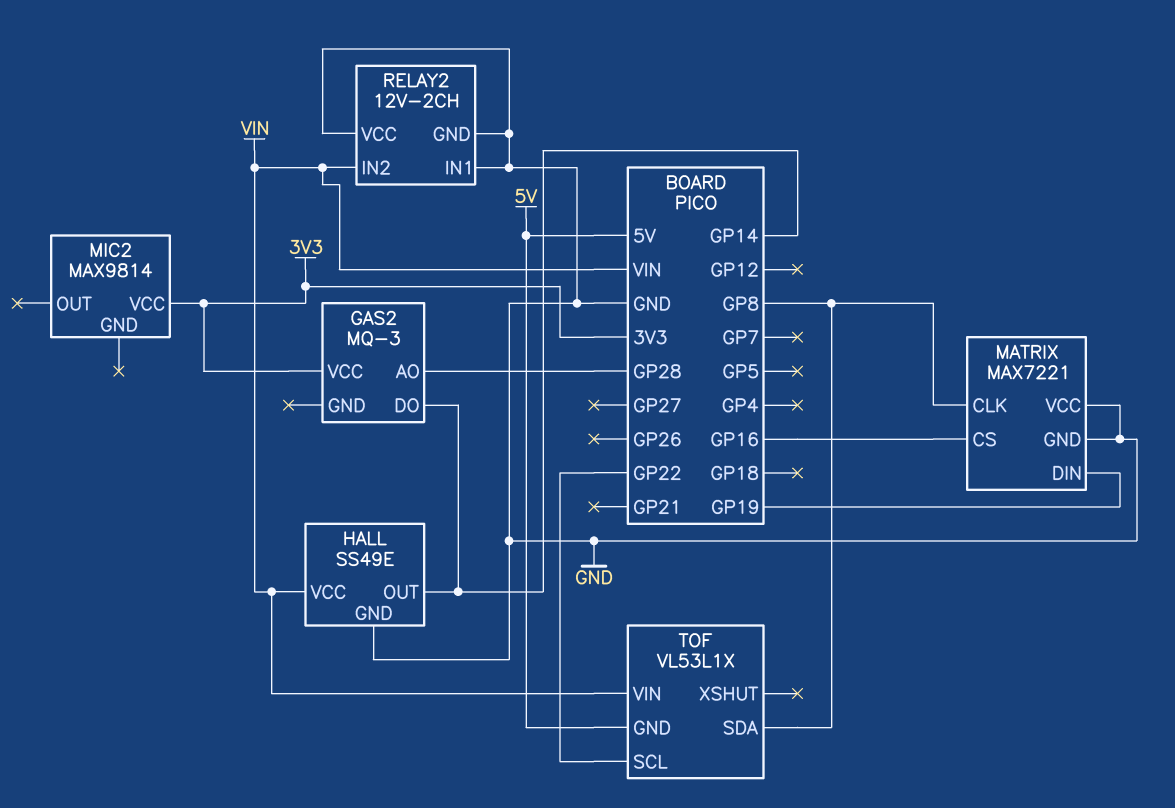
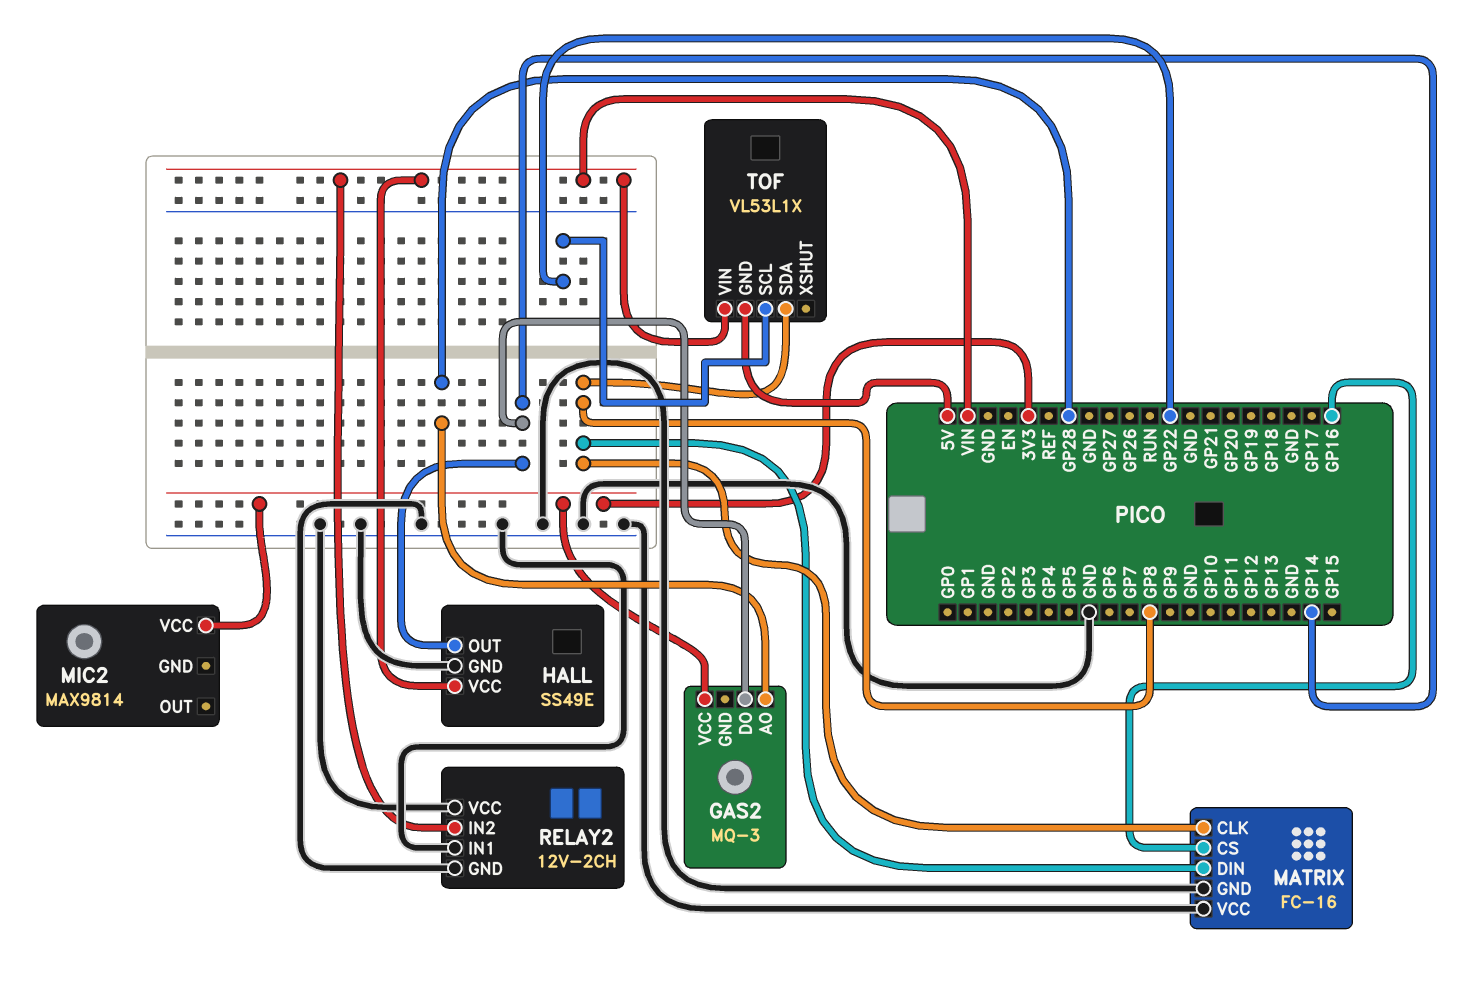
MATRIX: MAX7221 -> FC-16
MATRIX pin DIN: GP19 -> GP8

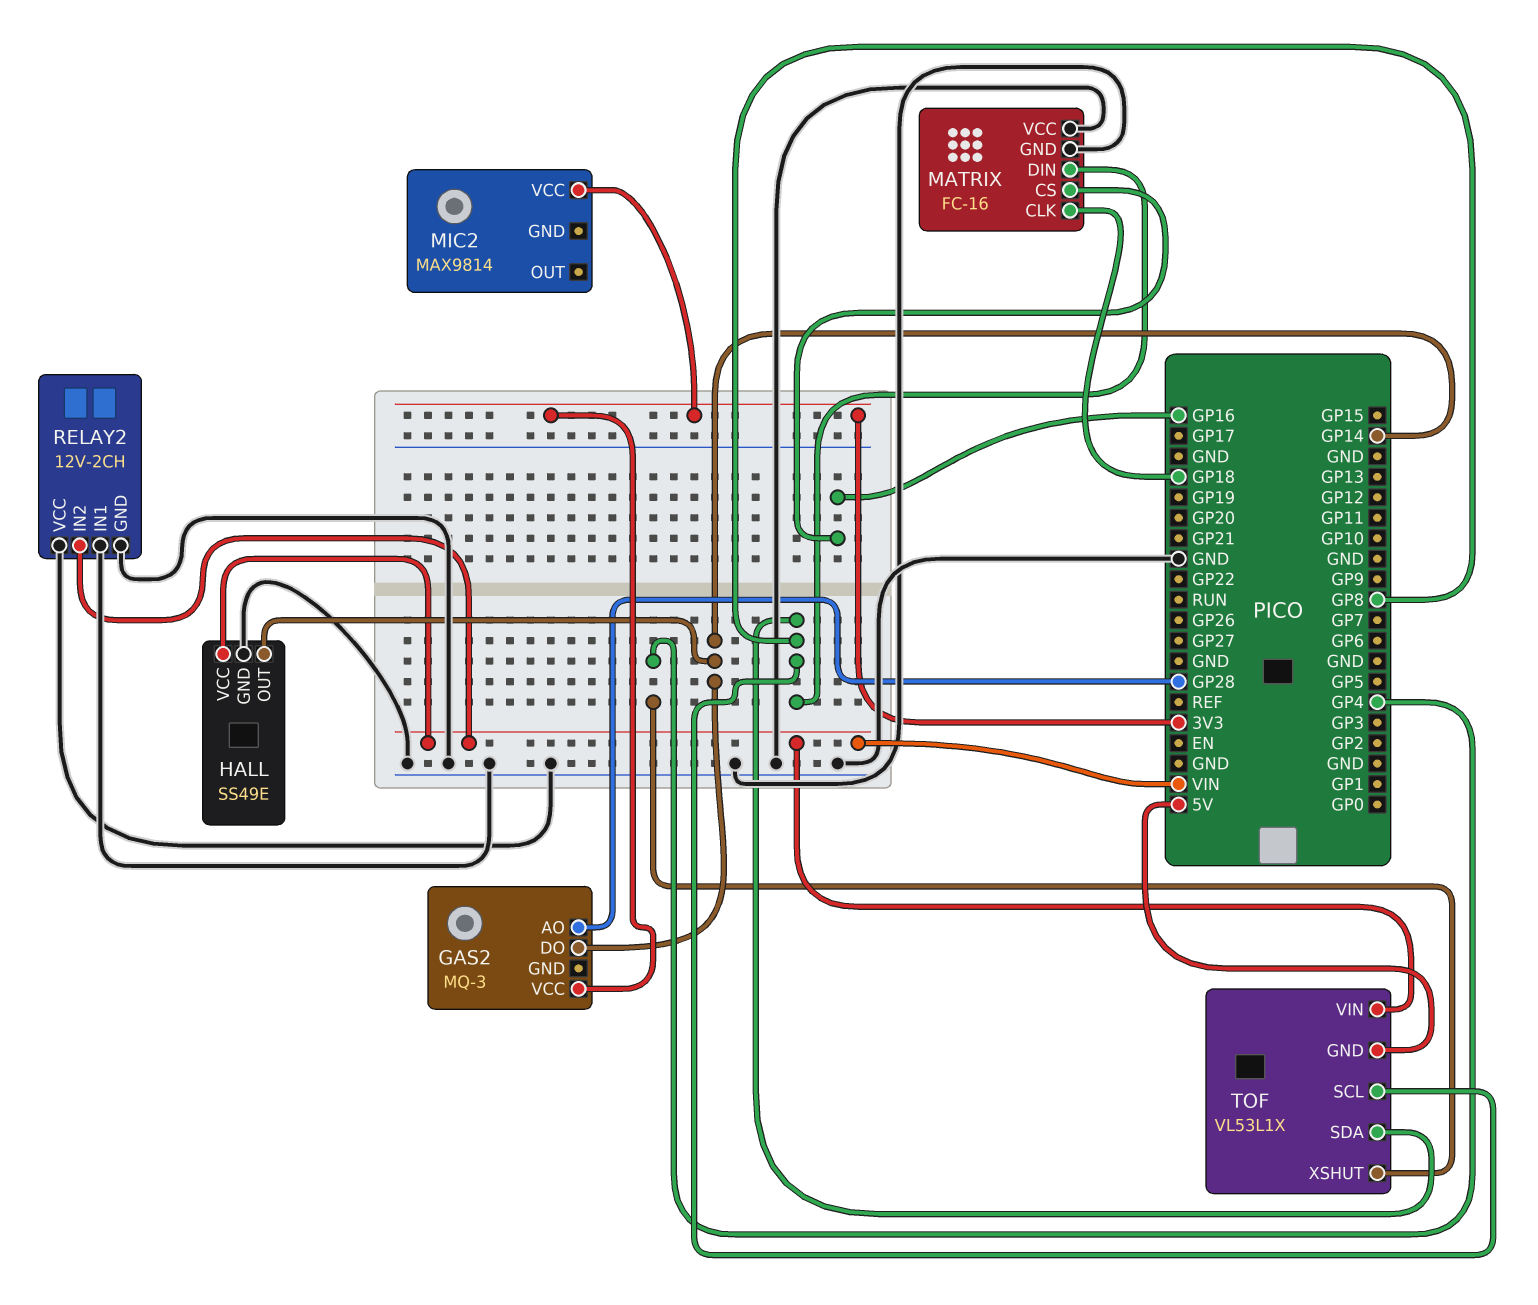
MATRIX pin CLK: GP8 -> GP18
TOF pin SCL: GP22 -> GP8
TOF pin XSHUT: none -> GP4

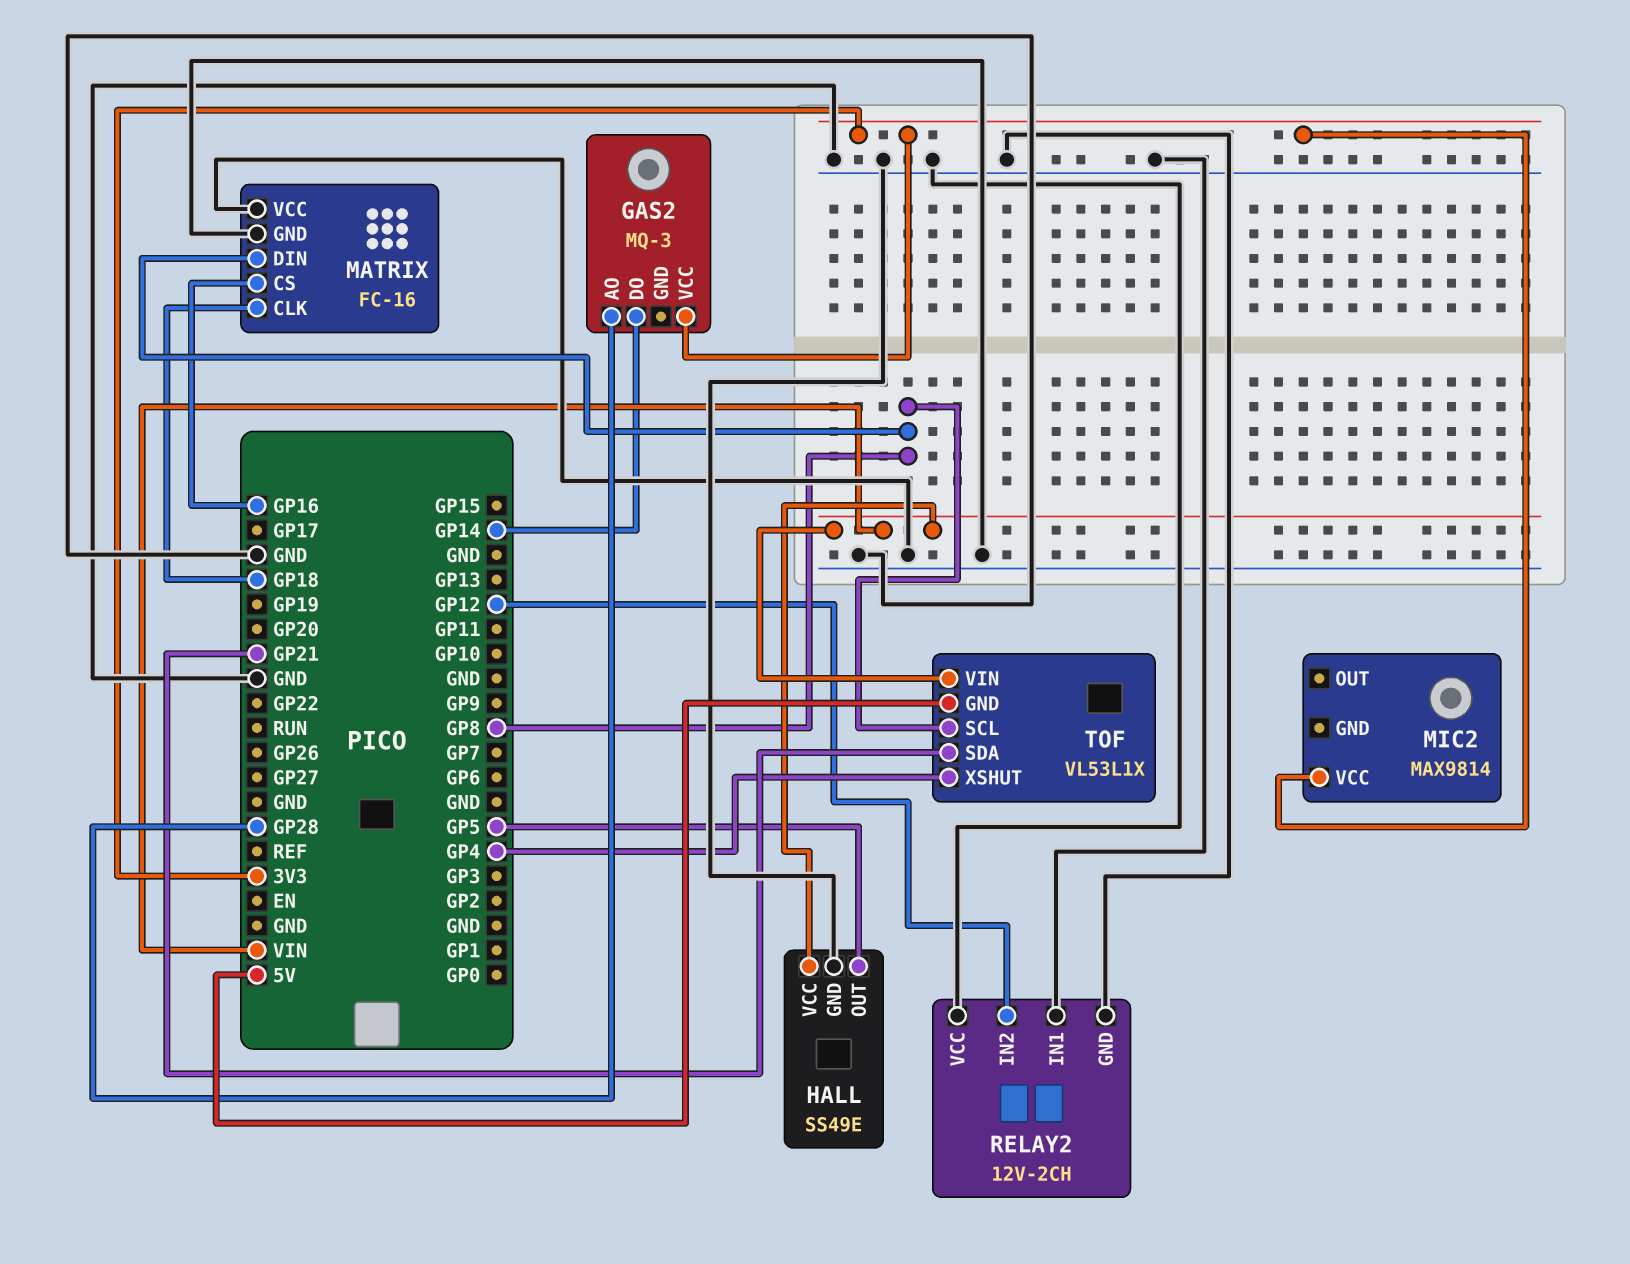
HALL pin OUT: GP14 -> GP5
RELAY2 pin IN2: VIN -> GP12
TOF pin SDA: GP8 -> GP21

